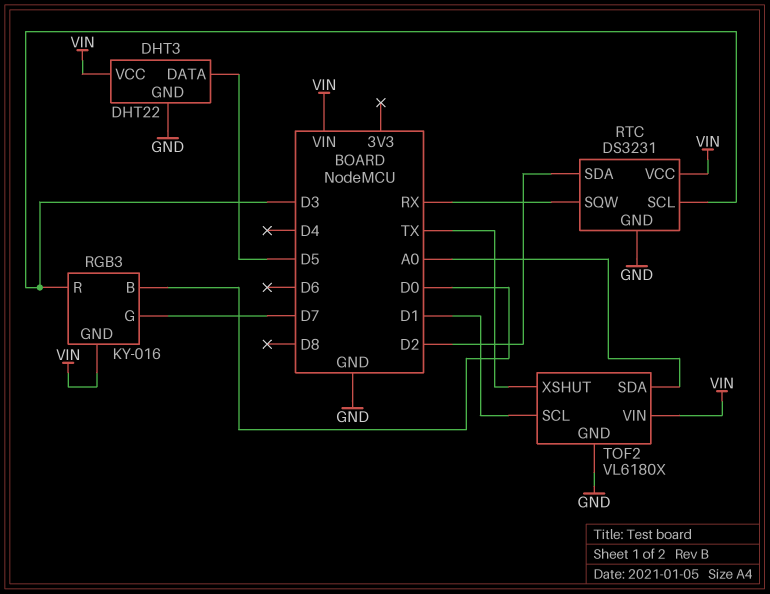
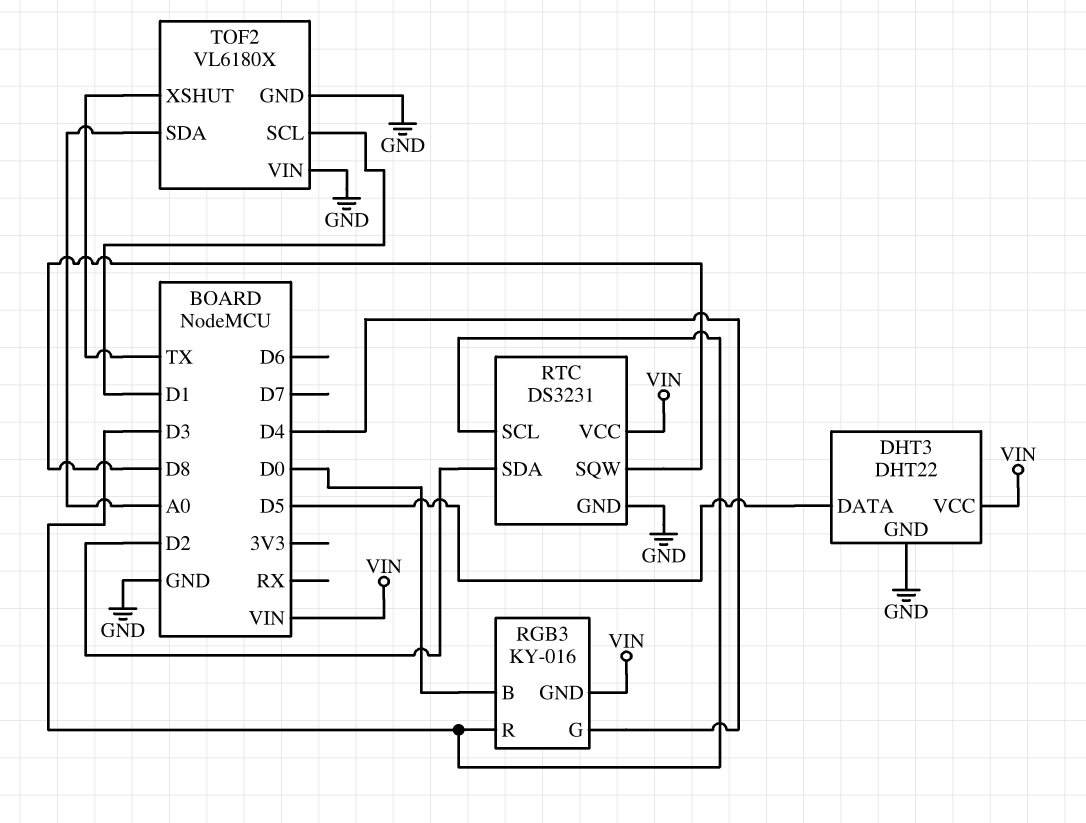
RGB3 pin G: D7 -> D4
RTC pin SQW: RX -> D8
TOF2 pin VIN: VIN -> GND

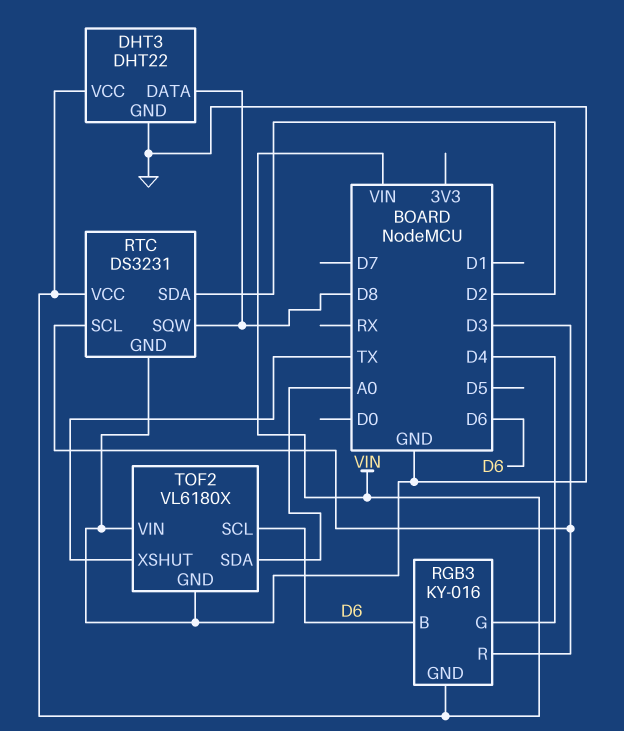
DHT3 pin DATA: D5 -> D8
RGB3 pin B: D0 -> D6
TOF2 pin SCL: D1 -> D6

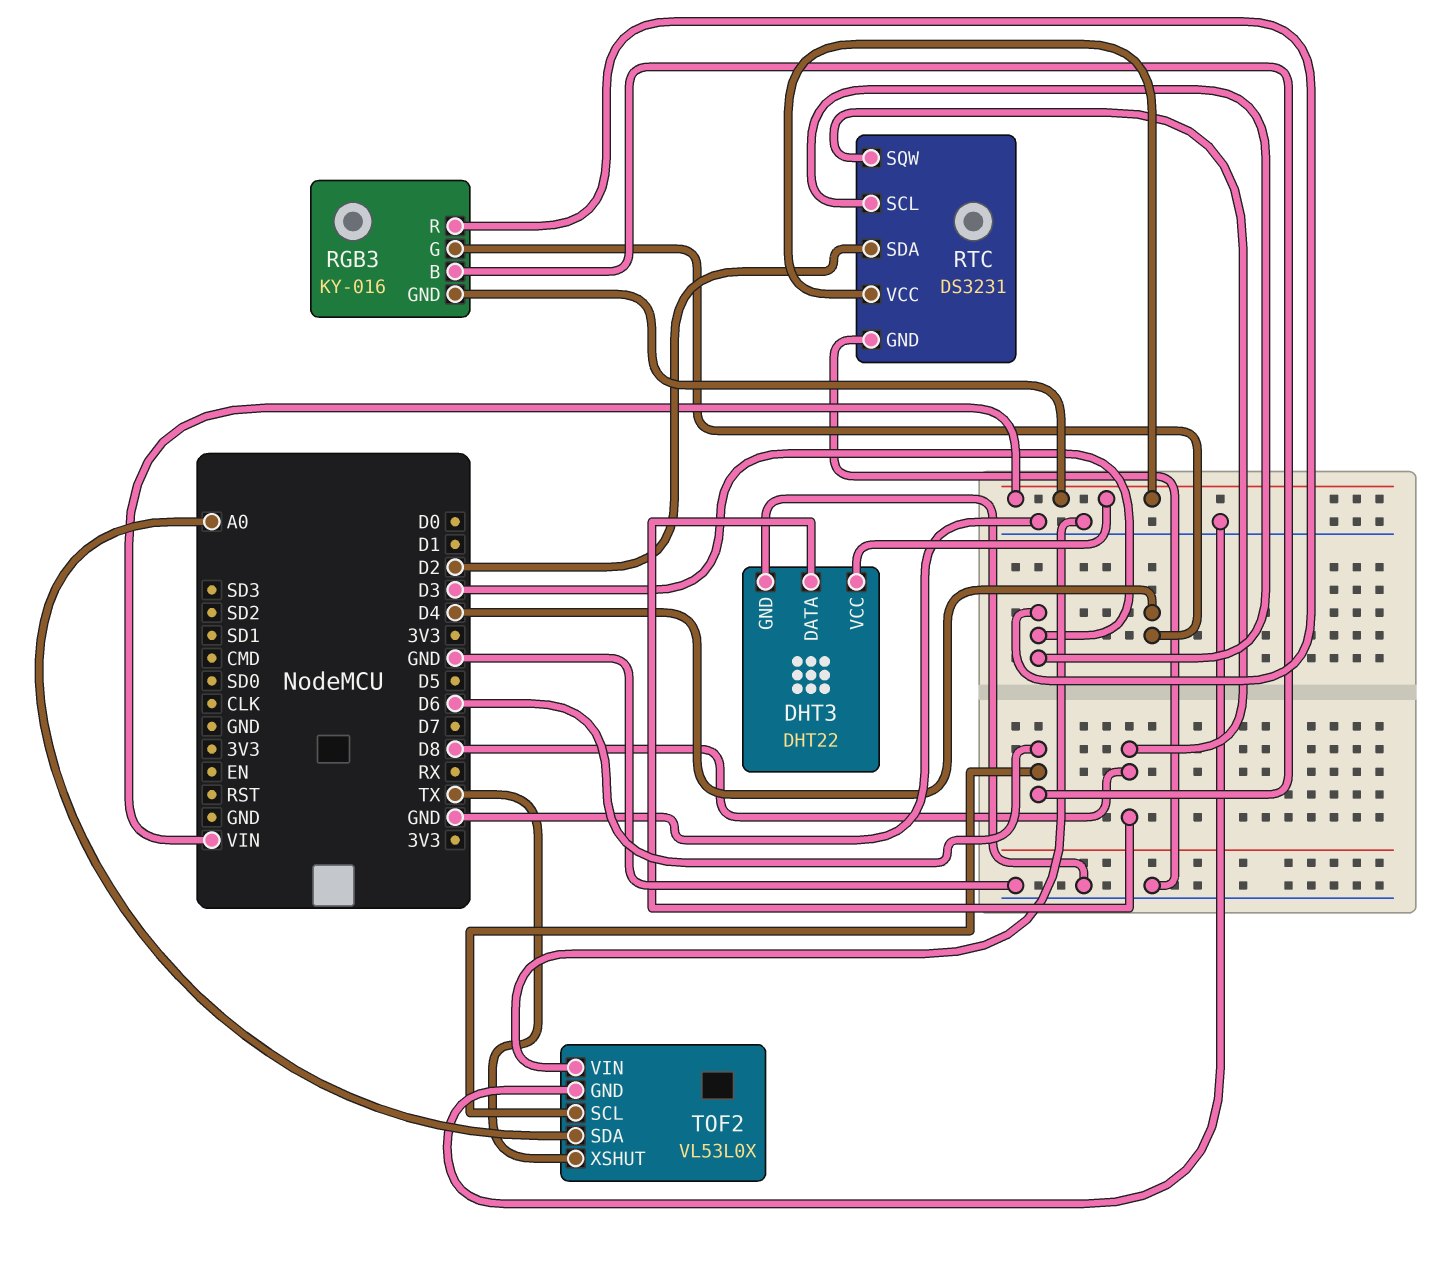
TOF2: VL6180X -> VL53L0X

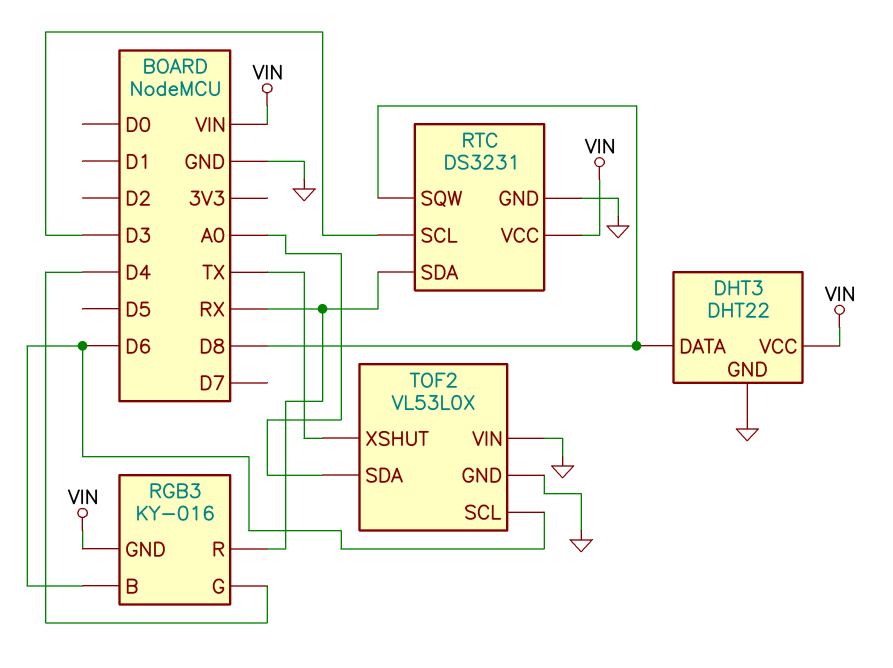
RGB3 pin R: D3 -> RX
RTC pin SDA: D2 -> RX

